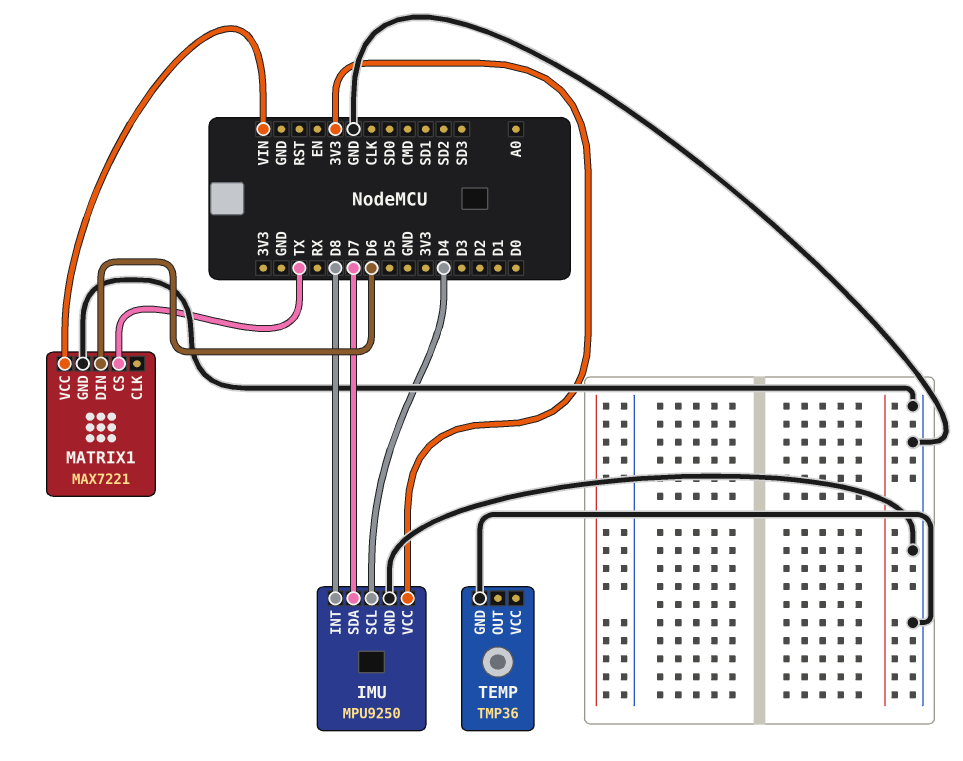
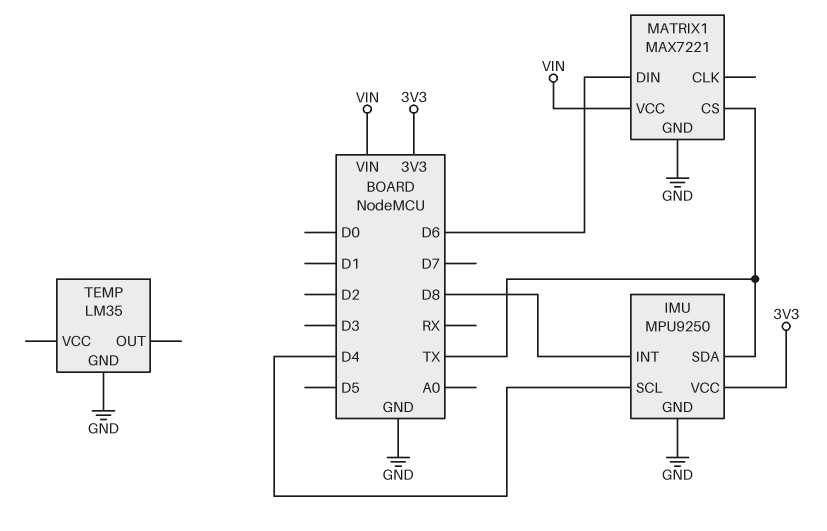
IMU pin SDA: D7 -> TX
TEMP: TMP36 -> LM35

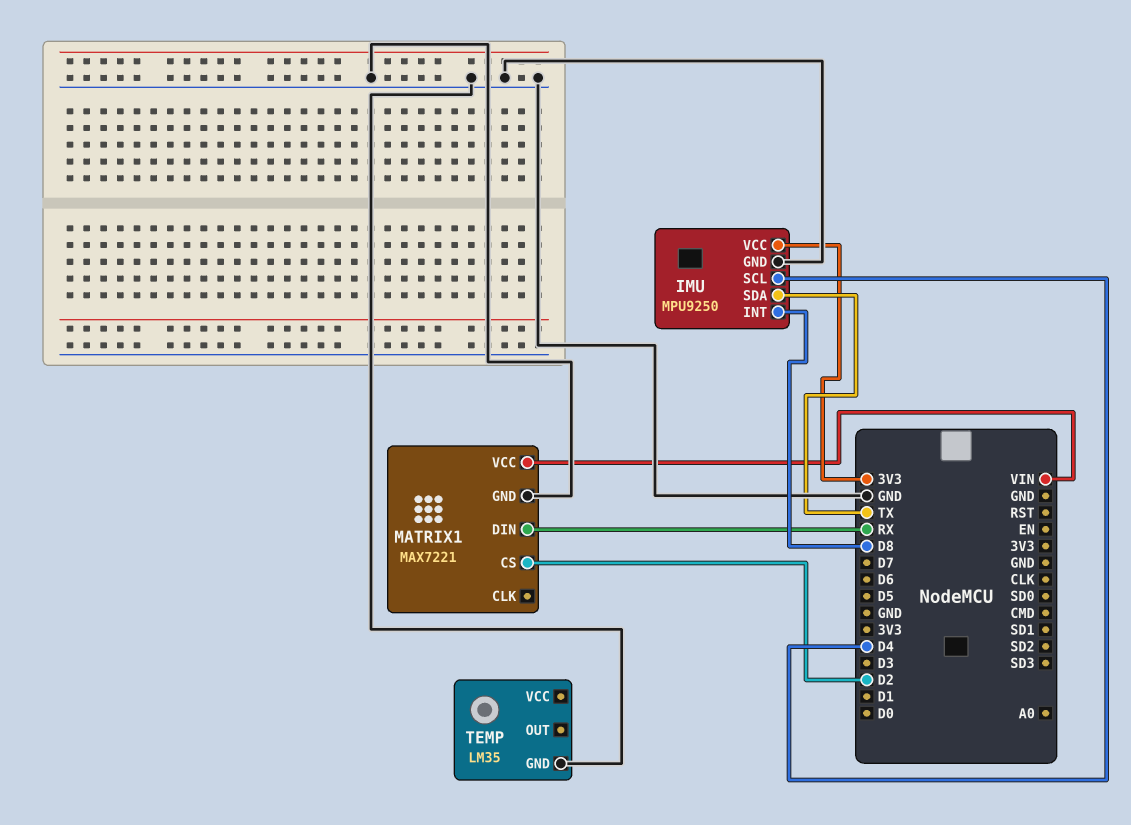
MATRIX1 pin CS: TX -> D2
MATRIX1 pin DIN: D6 -> RX

